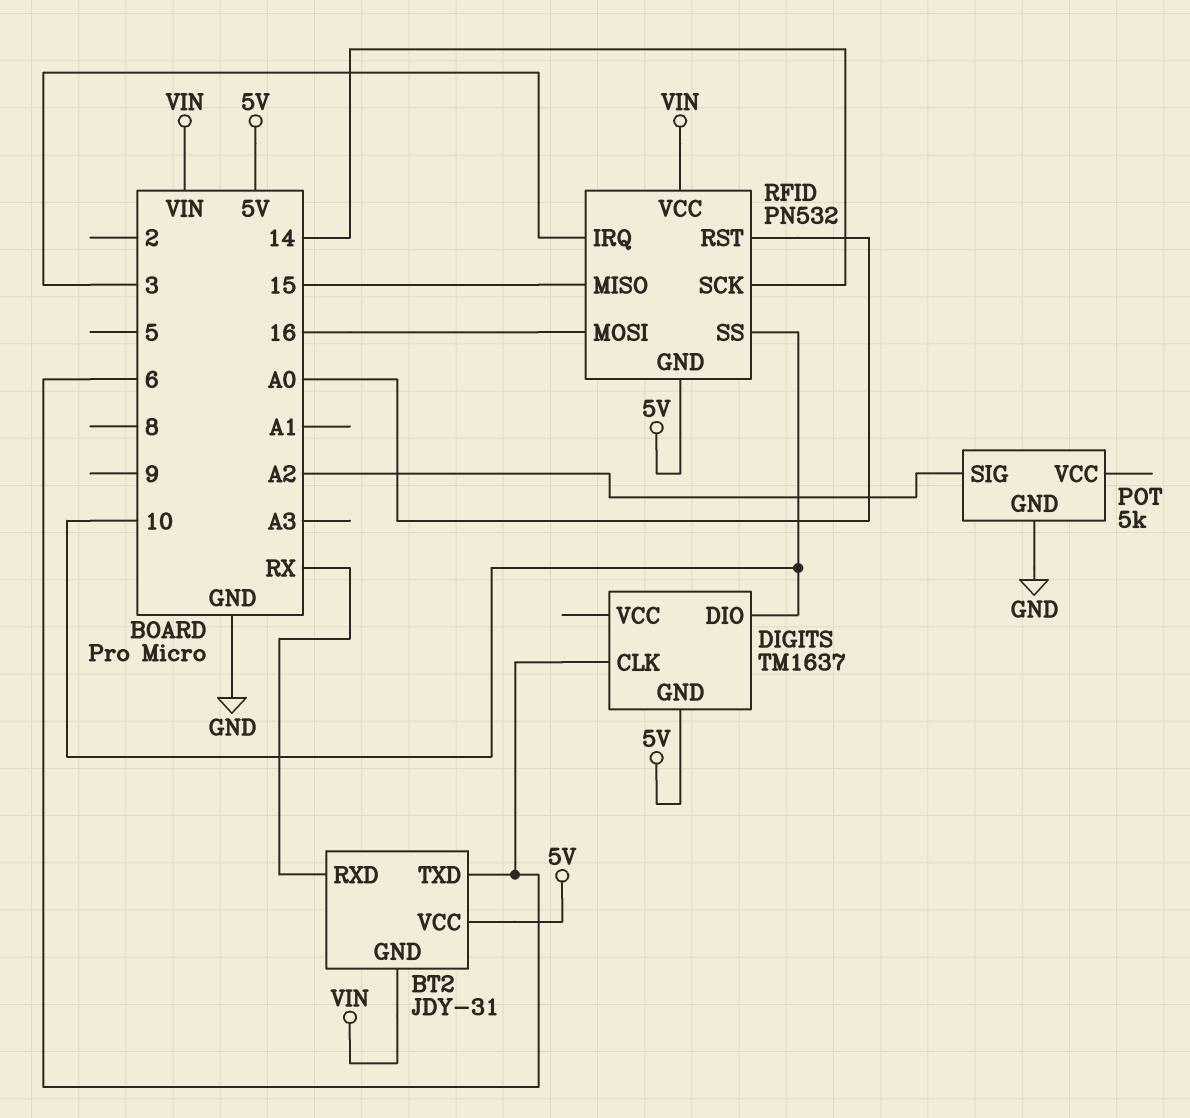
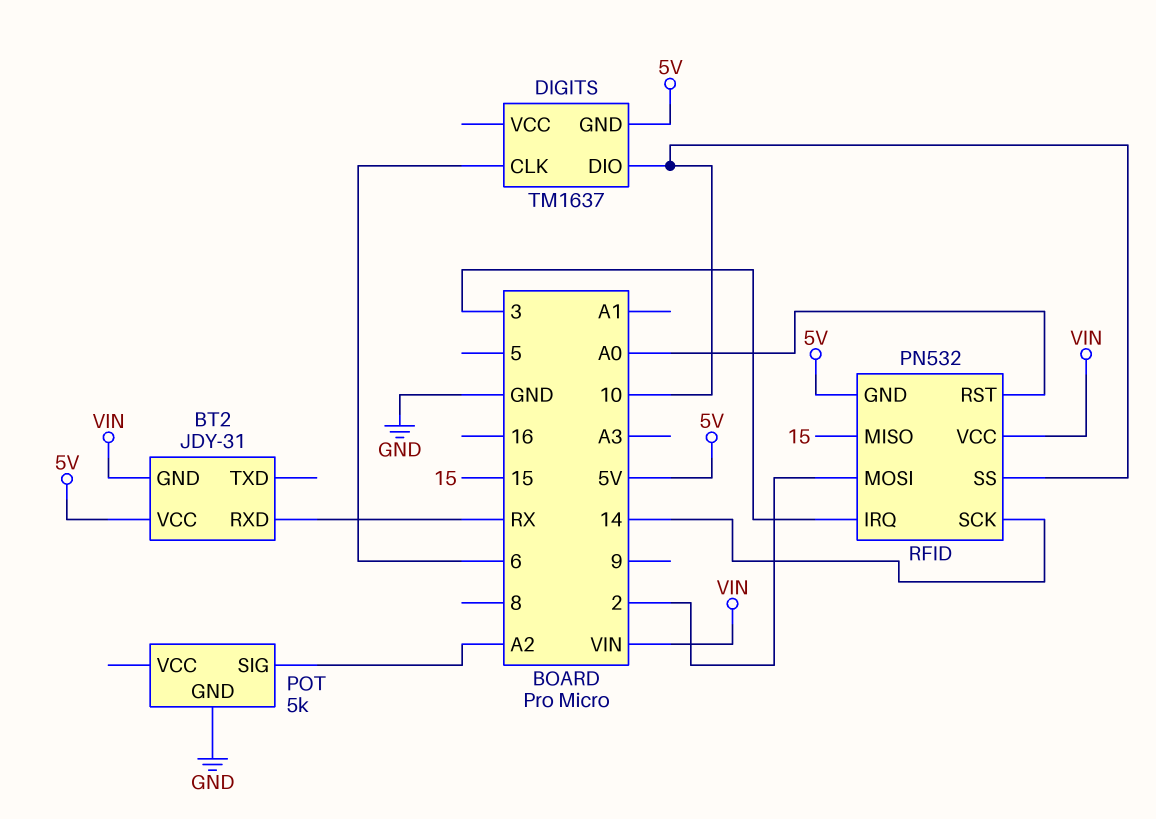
BT2 pin TXD: 6 -> none
RFID pin MOSI: 16 -> 2

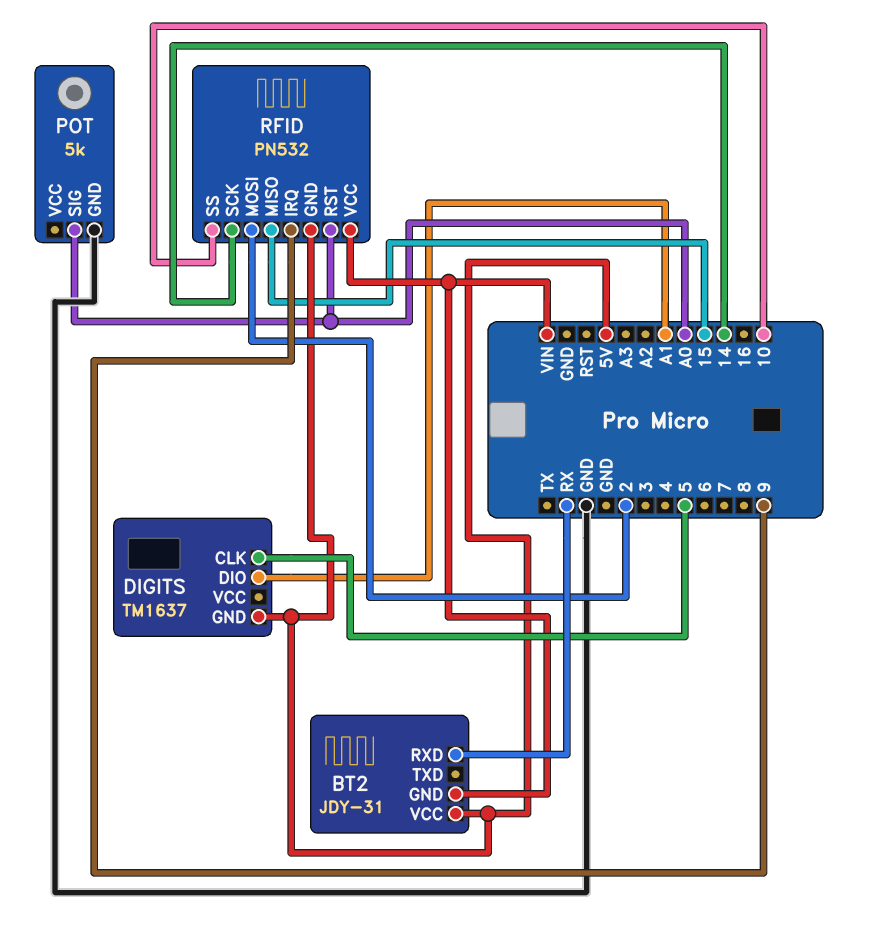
DIGITS pin CLK: 6 -> 5
DIGITS pin DIO: 10 -> A1
POT pin SIG: A2 -> A0
RFID pin IRQ: 3 -> 9

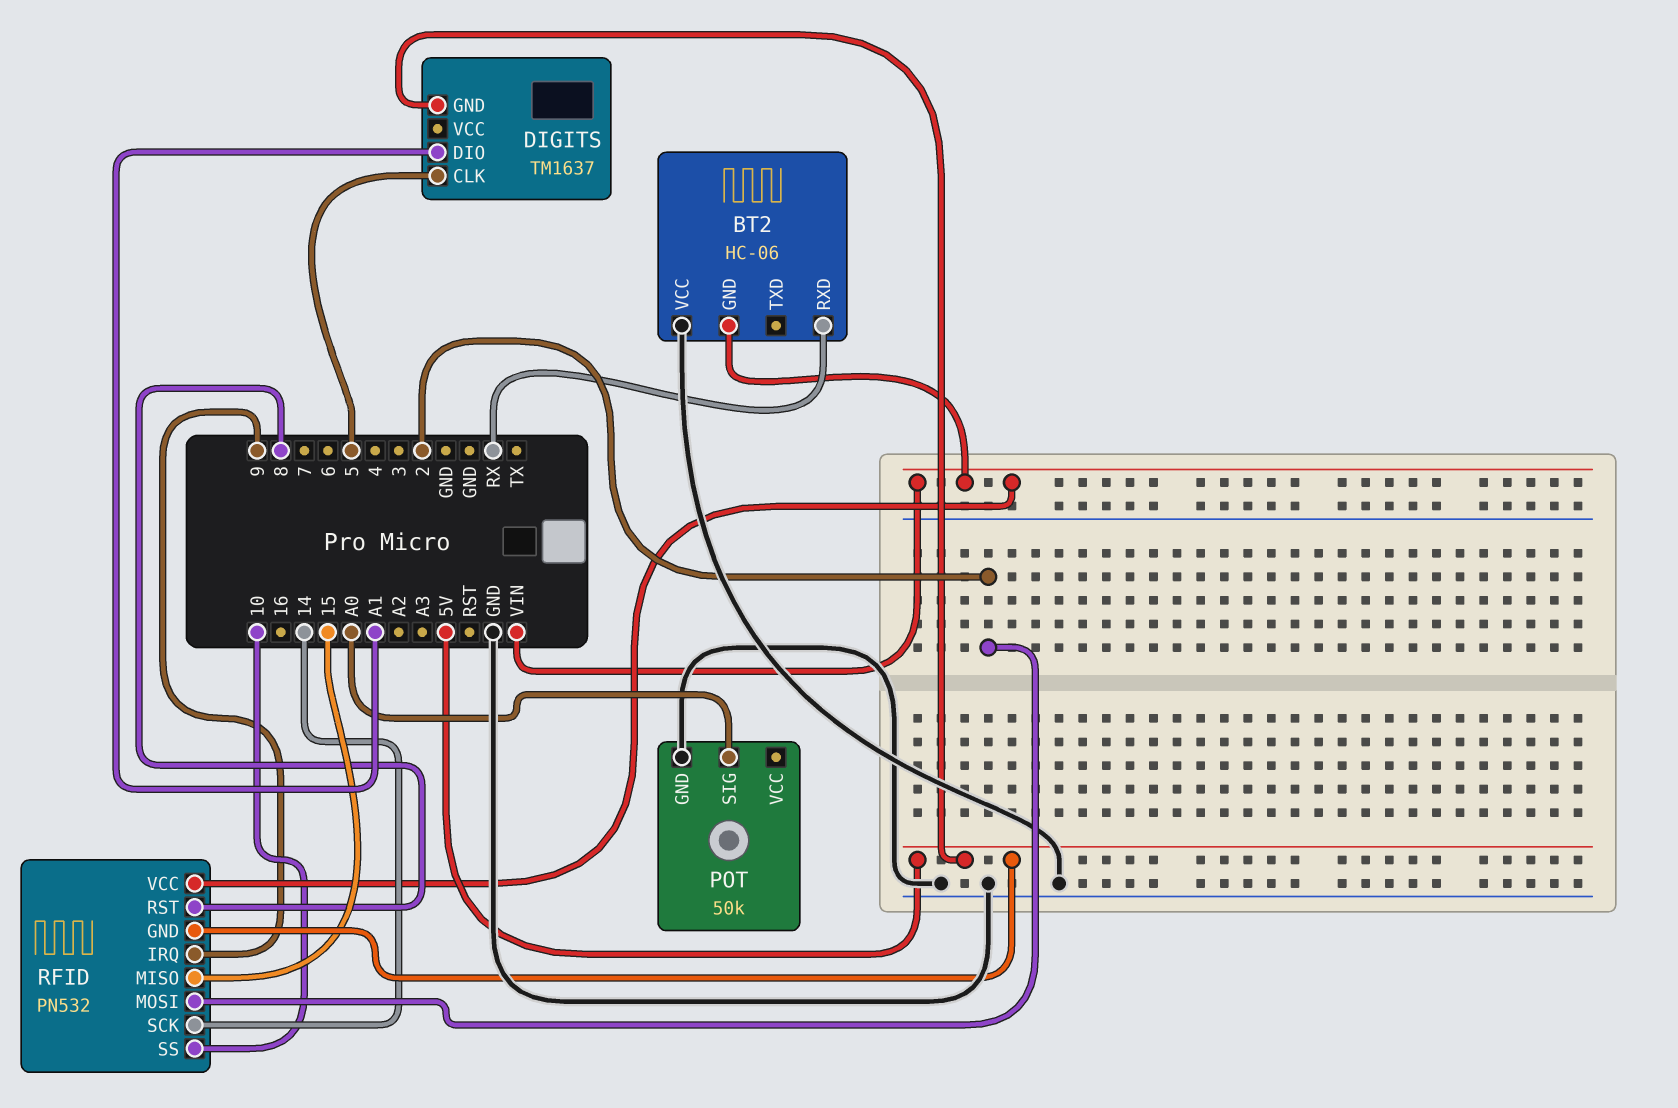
BT2: JDY-31 -> HC-06
BT2 pin VCC: 5V -> GND
POT: 5k -> 50k
RFID pin RST: A0 -> 8

